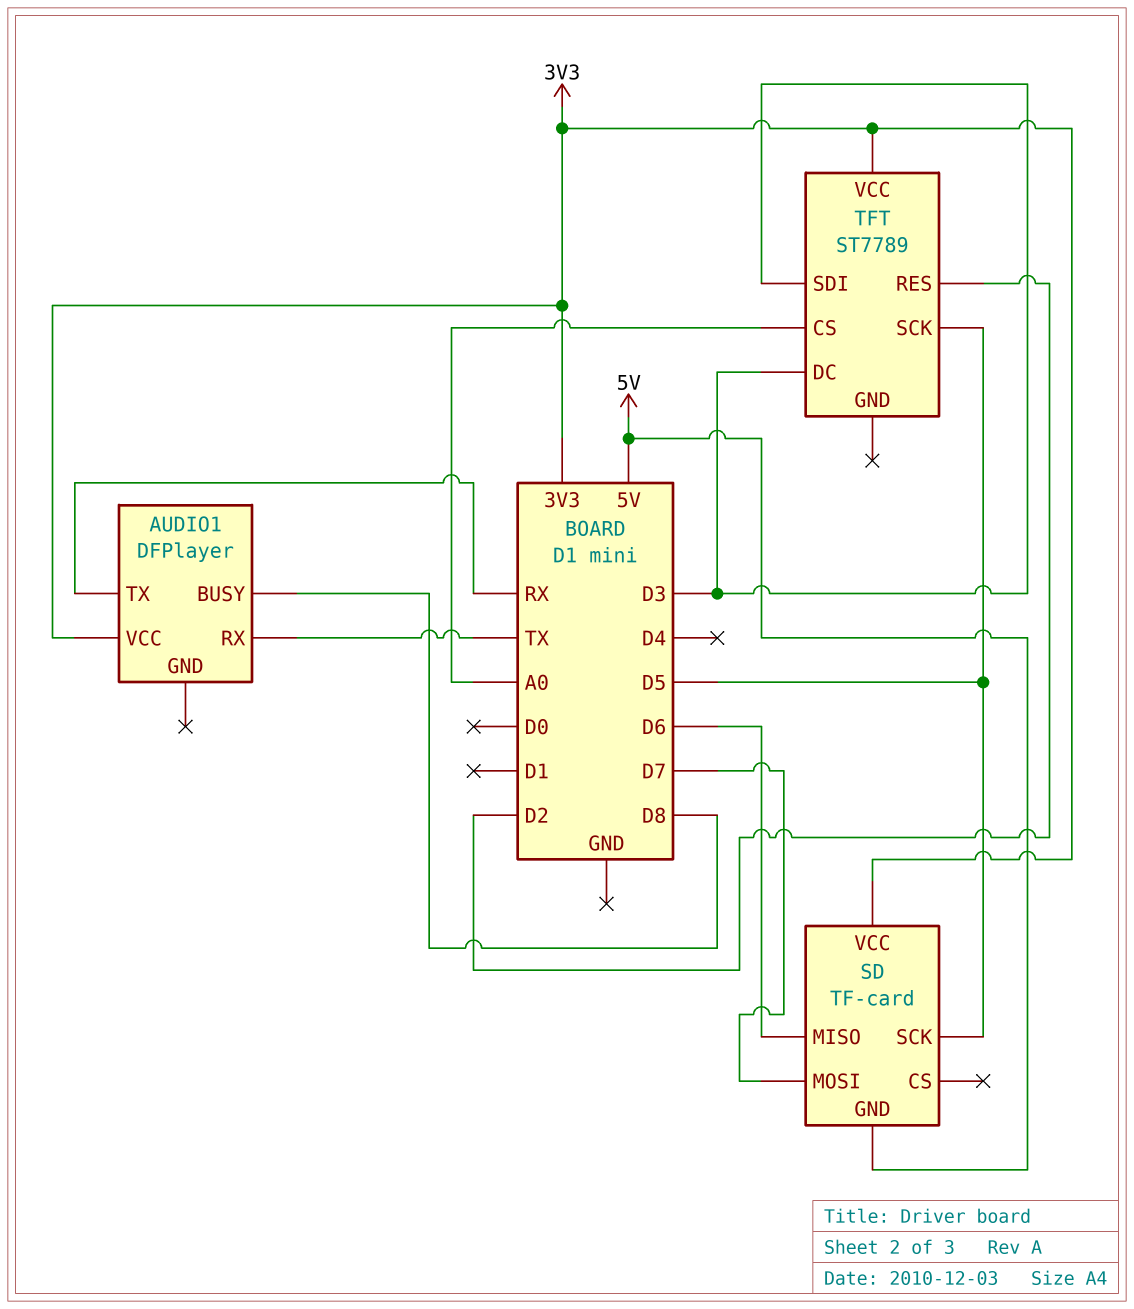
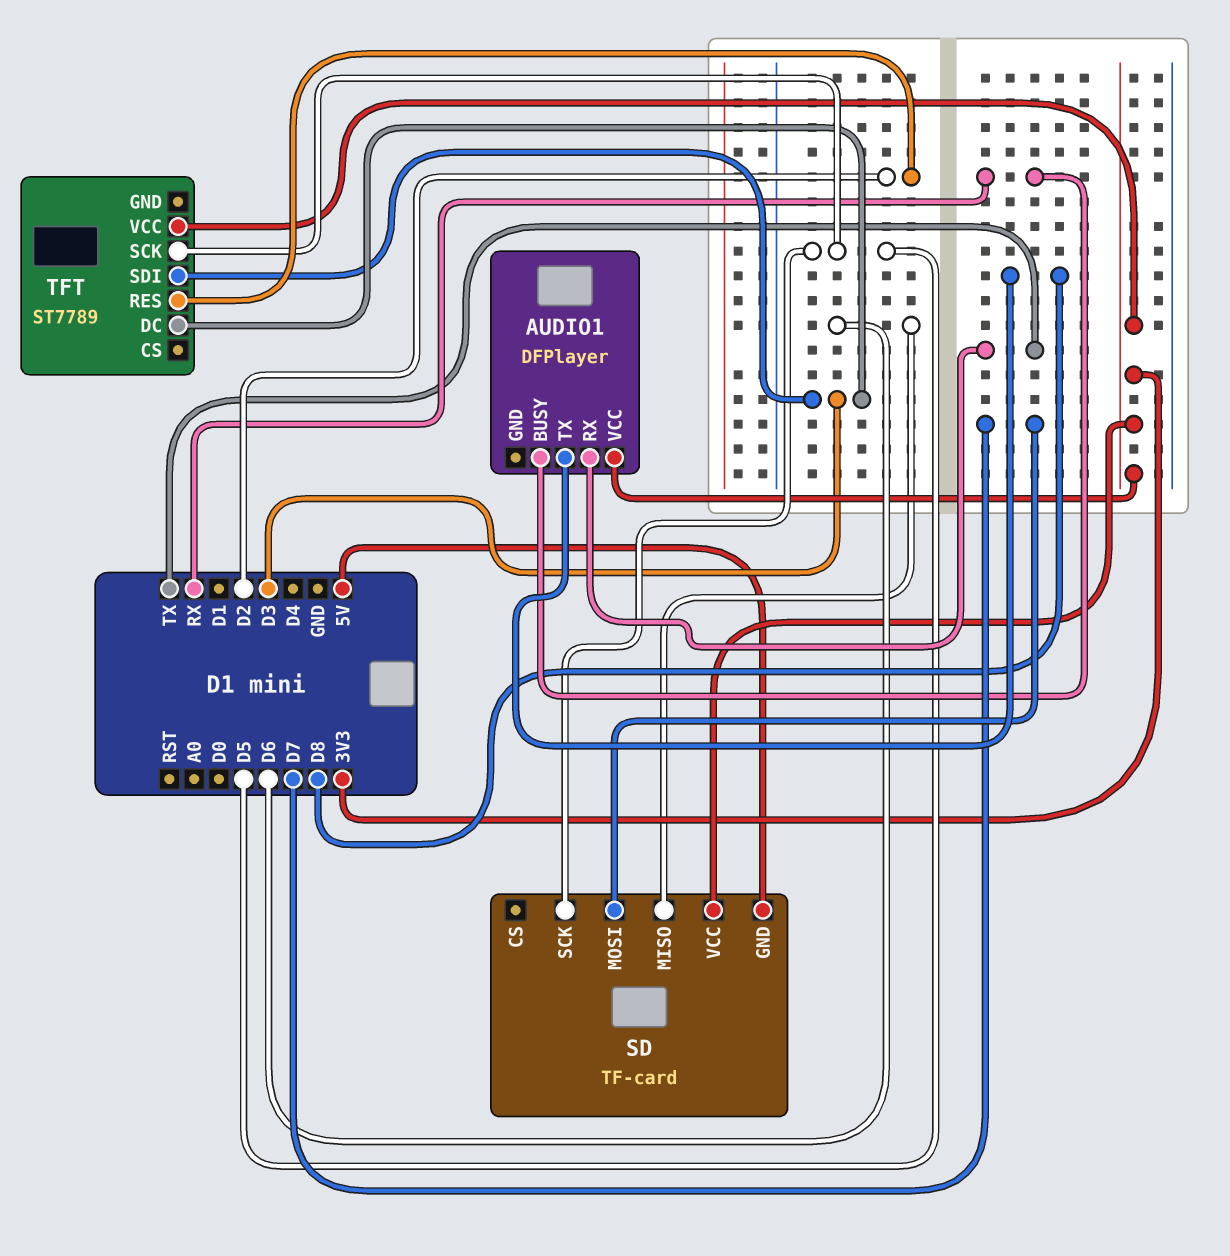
AUDIO1 pin BUSY: D8 -> RX
AUDIO1 pin TX: RX -> D8
TFT pin CS: A0 -> none

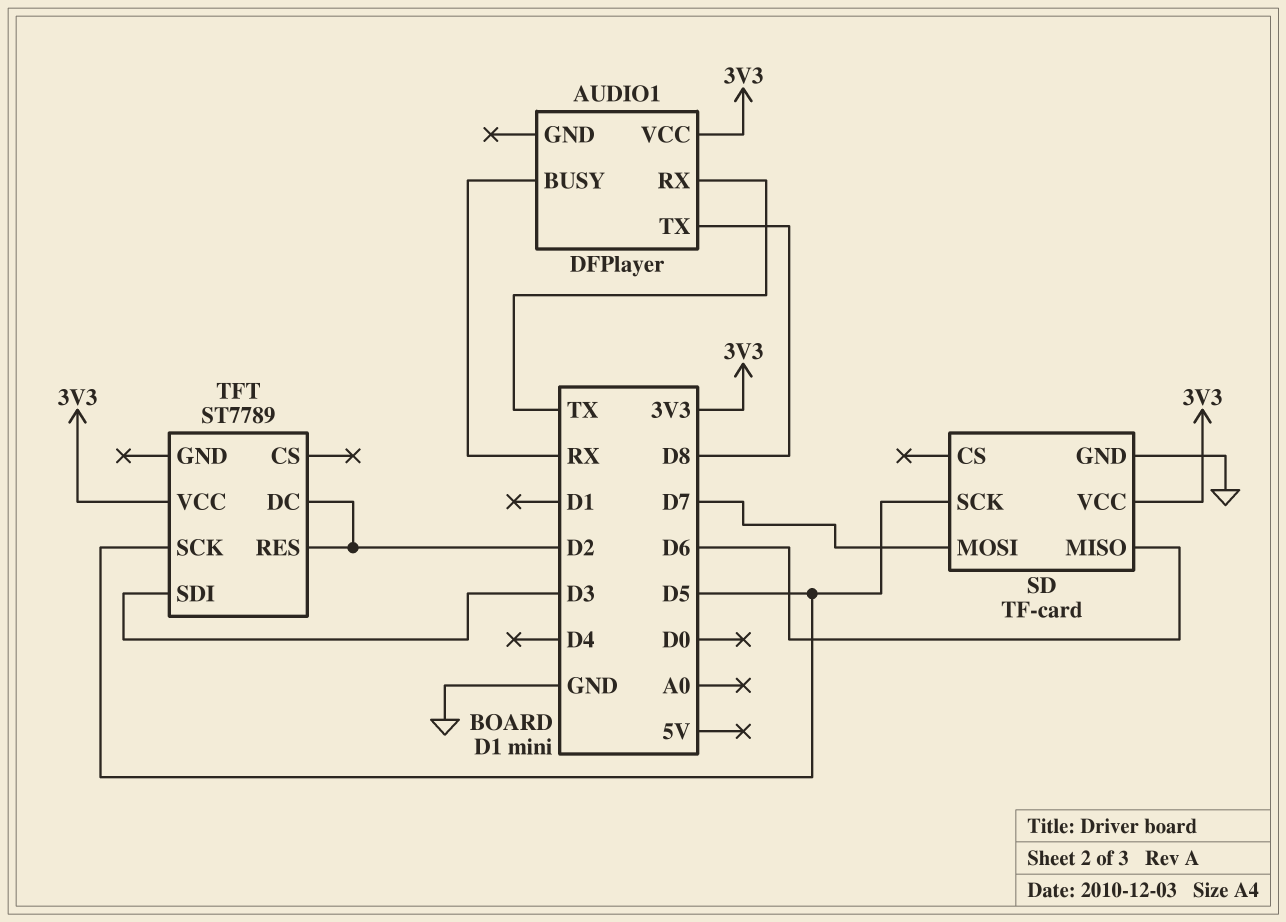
SD pin GND: 5V -> GND
TFT pin DC: D3 -> D2

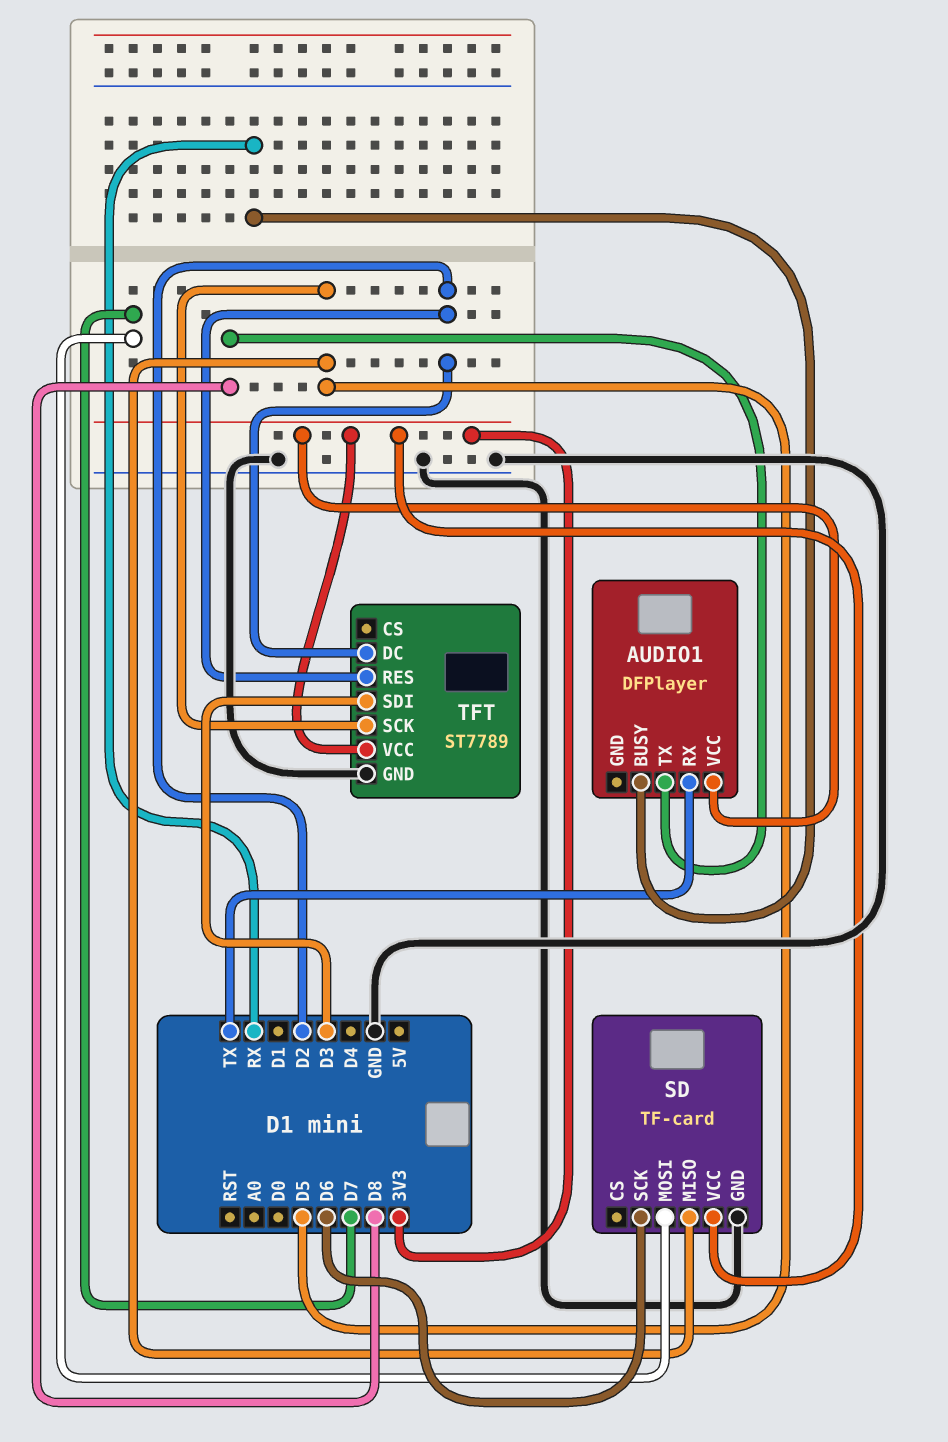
SD pin MISO: D6 -> D5
SD pin SCK: D5 -> D6
TFT pin GND: none -> GND

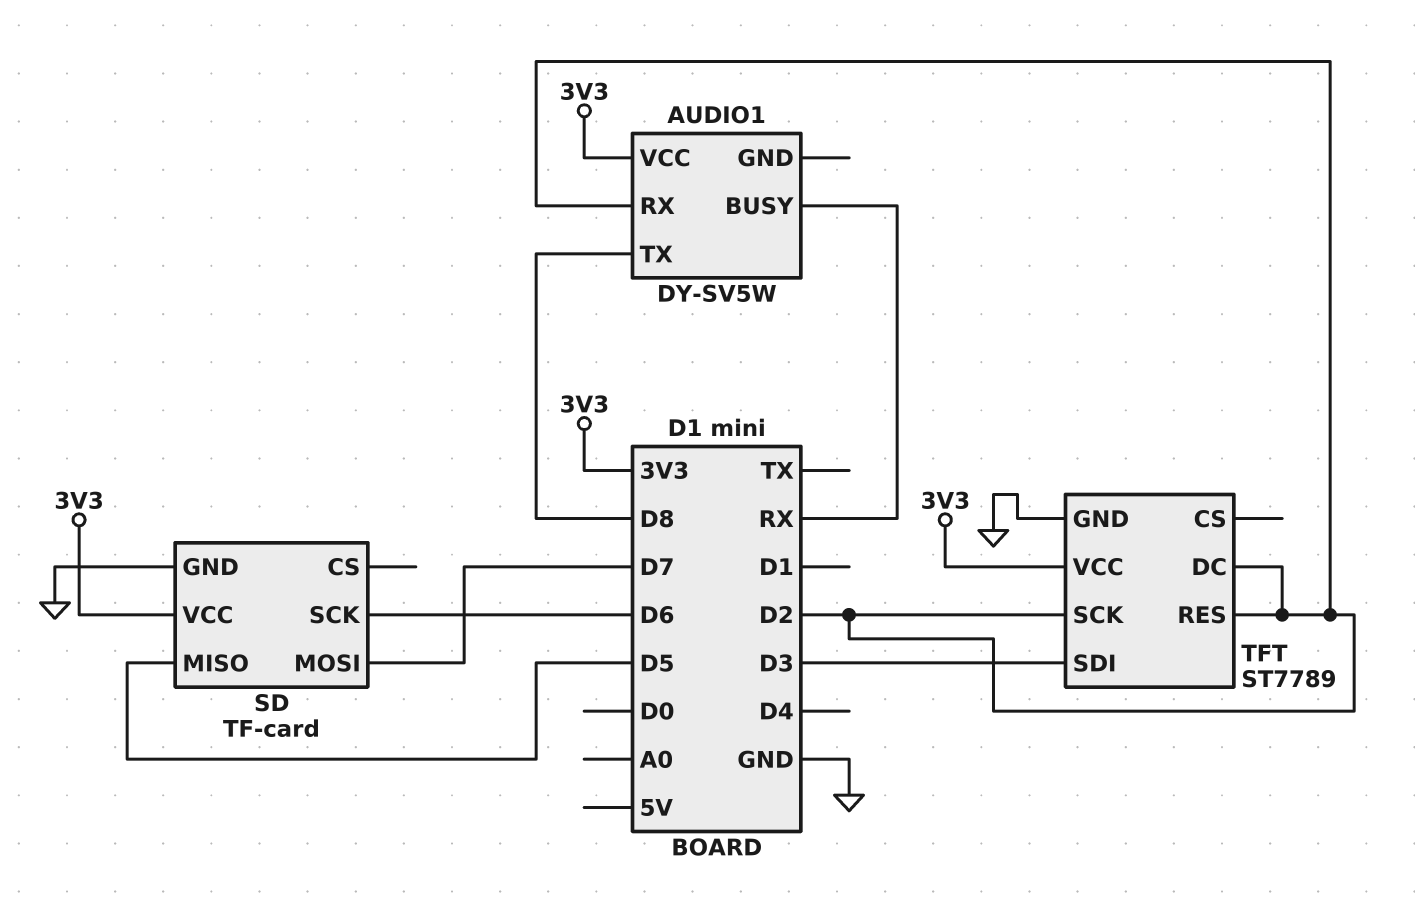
AUDIO1: DFPlayer -> DY-SV5W
AUDIO1 pin RX: TX -> D2
TFT pin SCK: D5 -> D2

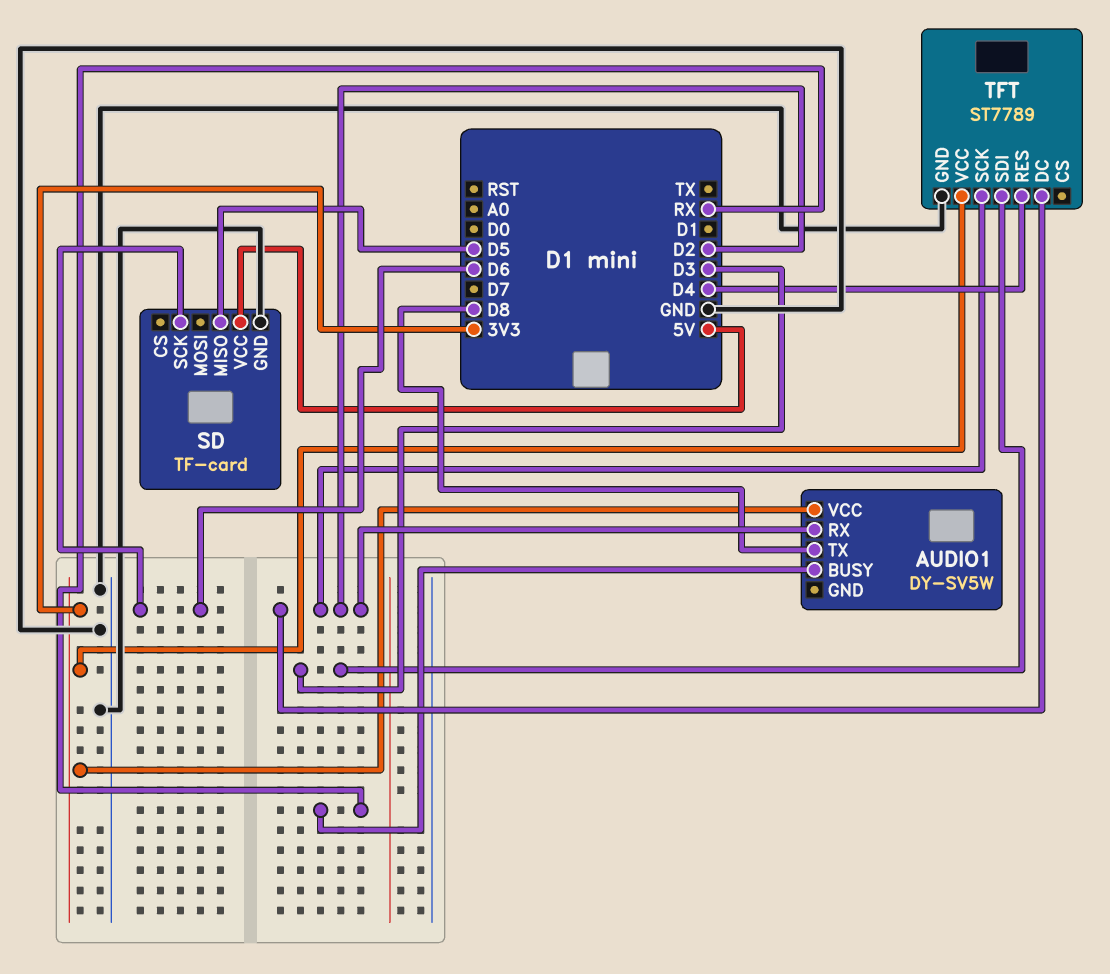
SD pin MOSI: D7 -> none
SD pin VCC: 3V3 -> 5V
TFT pin RES: D2 -> D4

